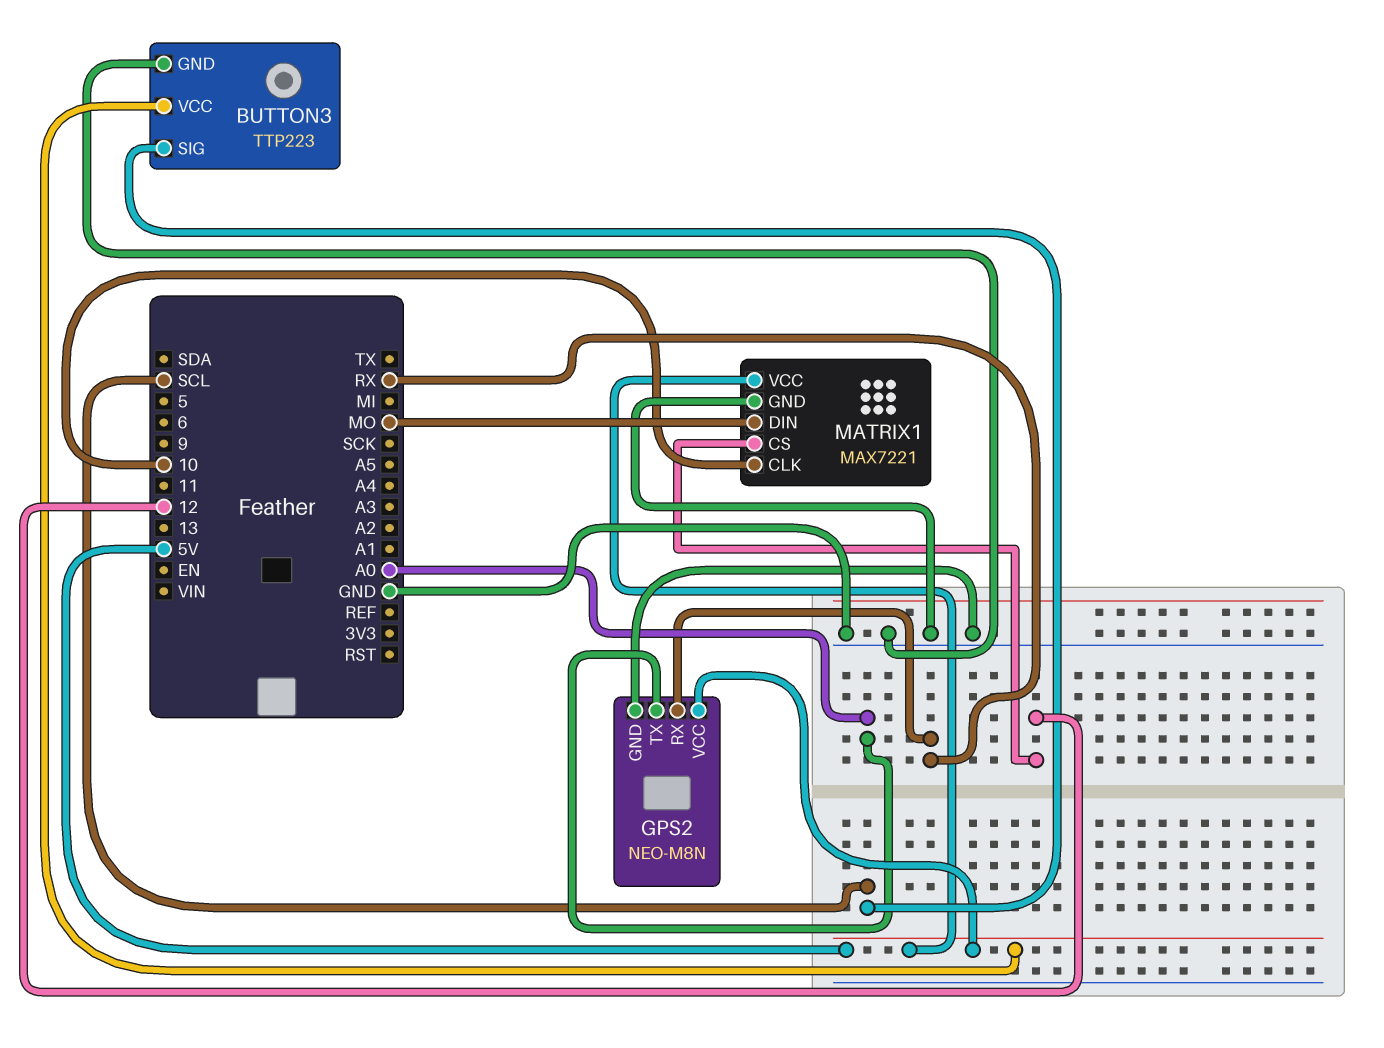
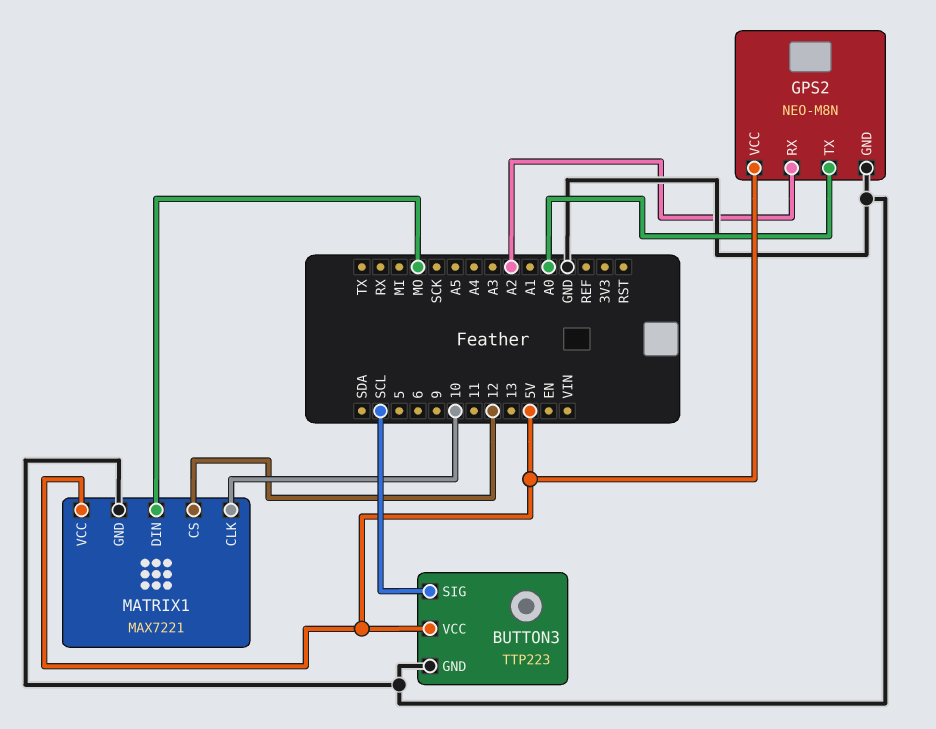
GPS2 pin RX: RX -> A2

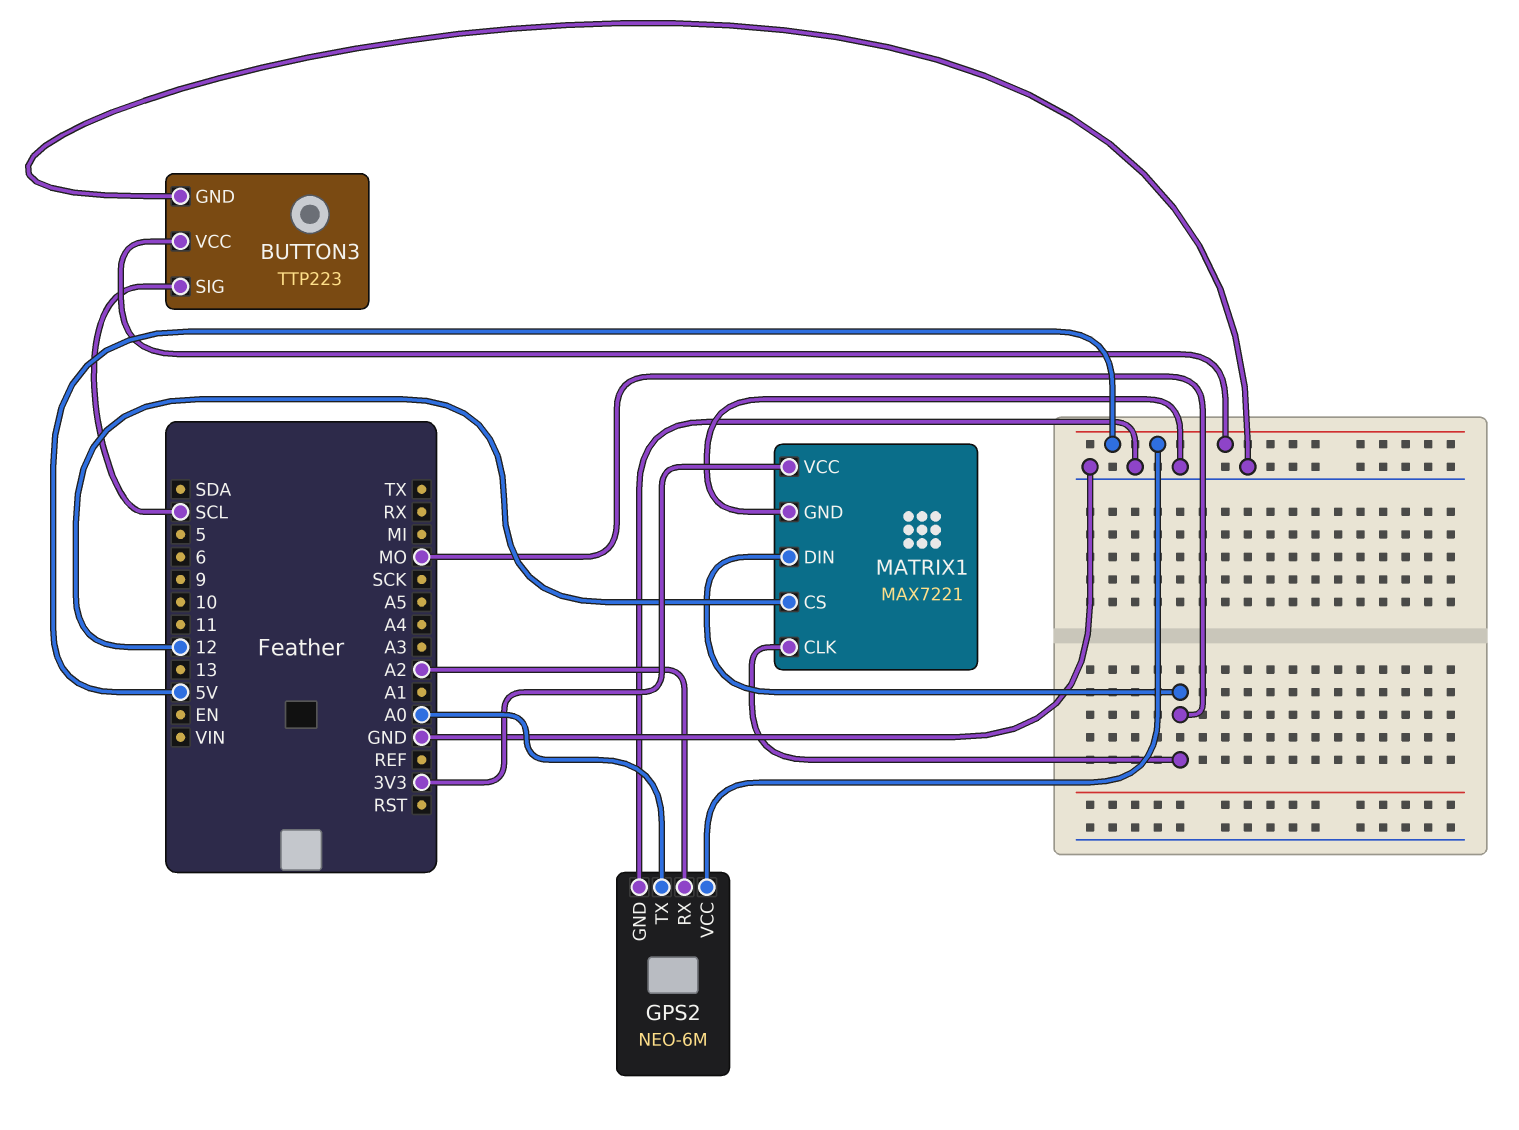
GPS2: NEO-M8N -> NEO-6M
MATRIX1 pin CLK: 10 -> MO
MATRIX1 pin VCC: 5V -> 3V3

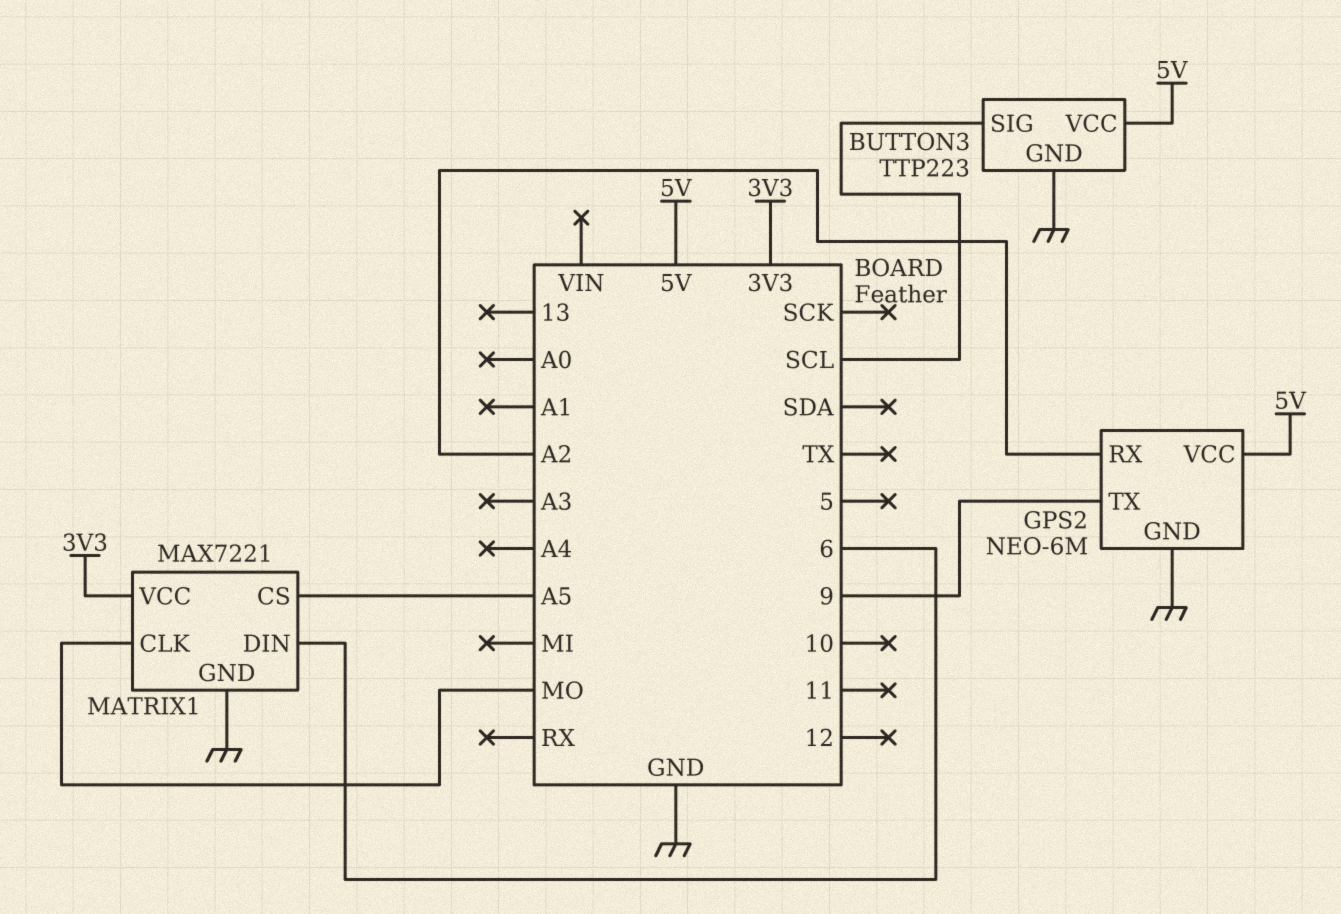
GPS2 pin TX: A0 -> 9
MATRIX1 pin CS: 12 -> A5
MATRIX1 pin DIN: MO -> 6

